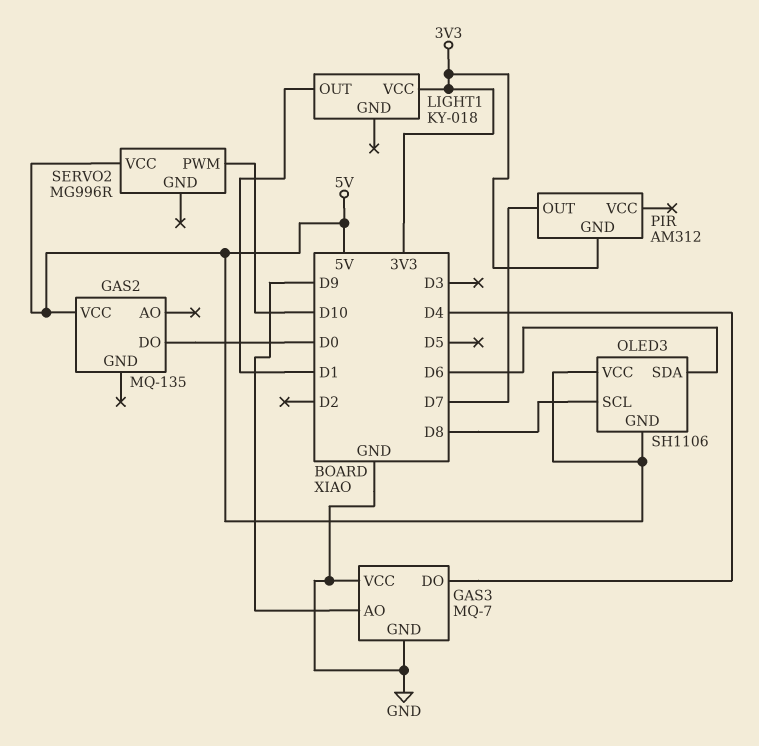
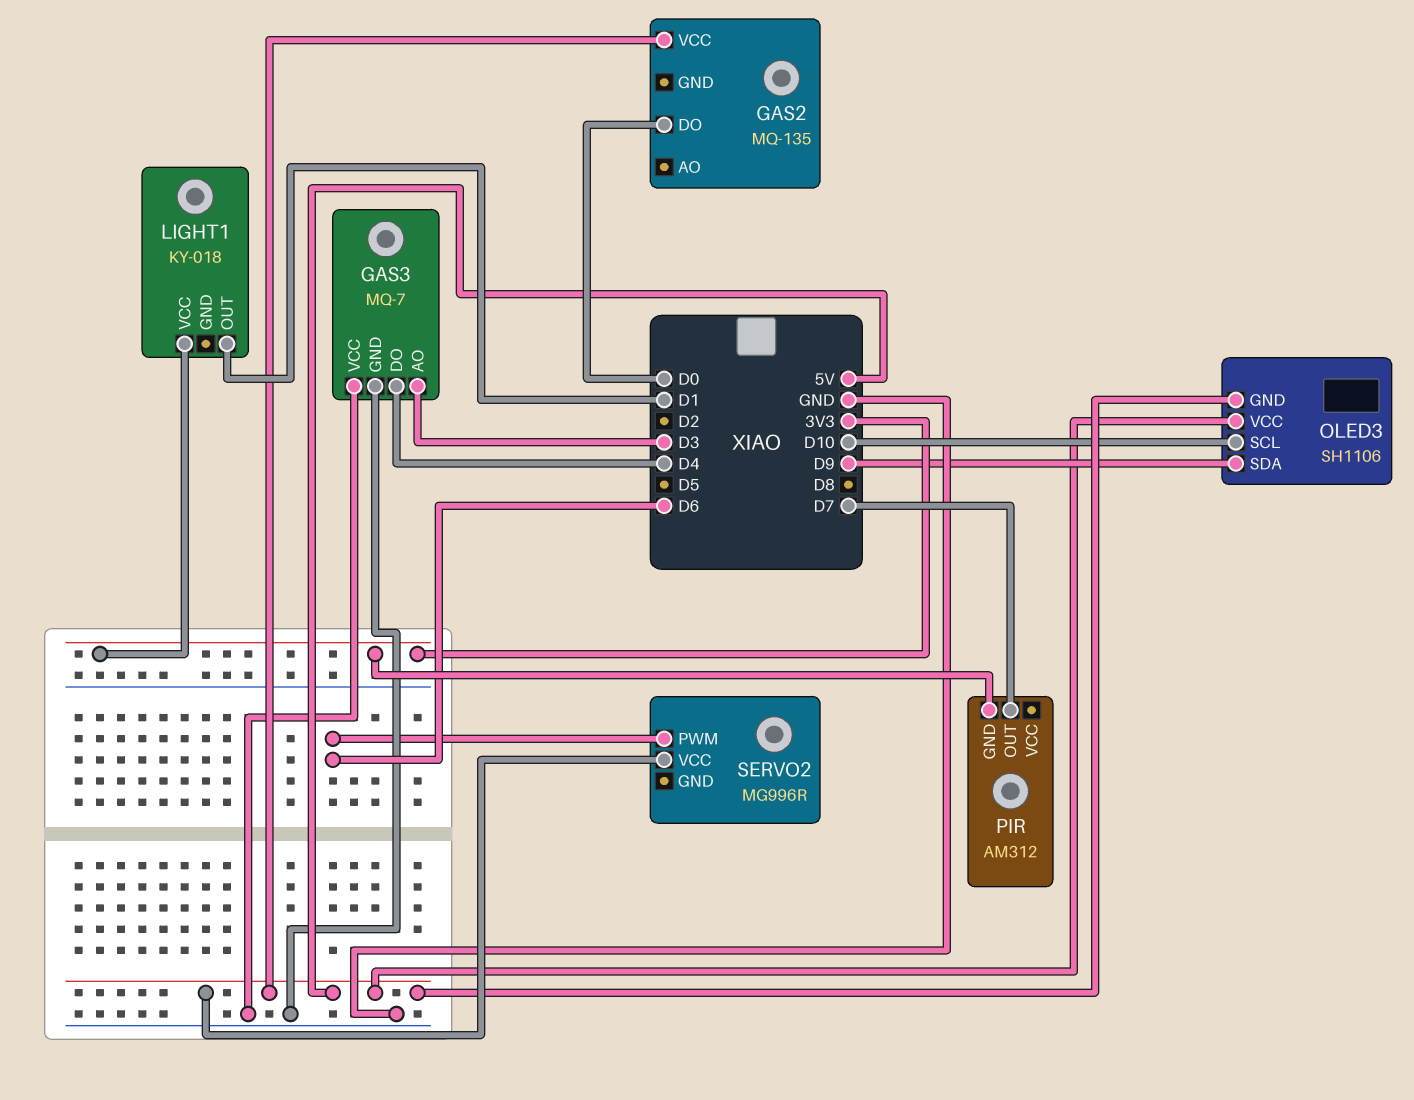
GAS3 pin AO: D9 -> D3
OLED3 pin SCL: D8 -> D10
OLED3 pin SDA: D6 -> D9
SERVO2 pin PWM: D10 -> D6

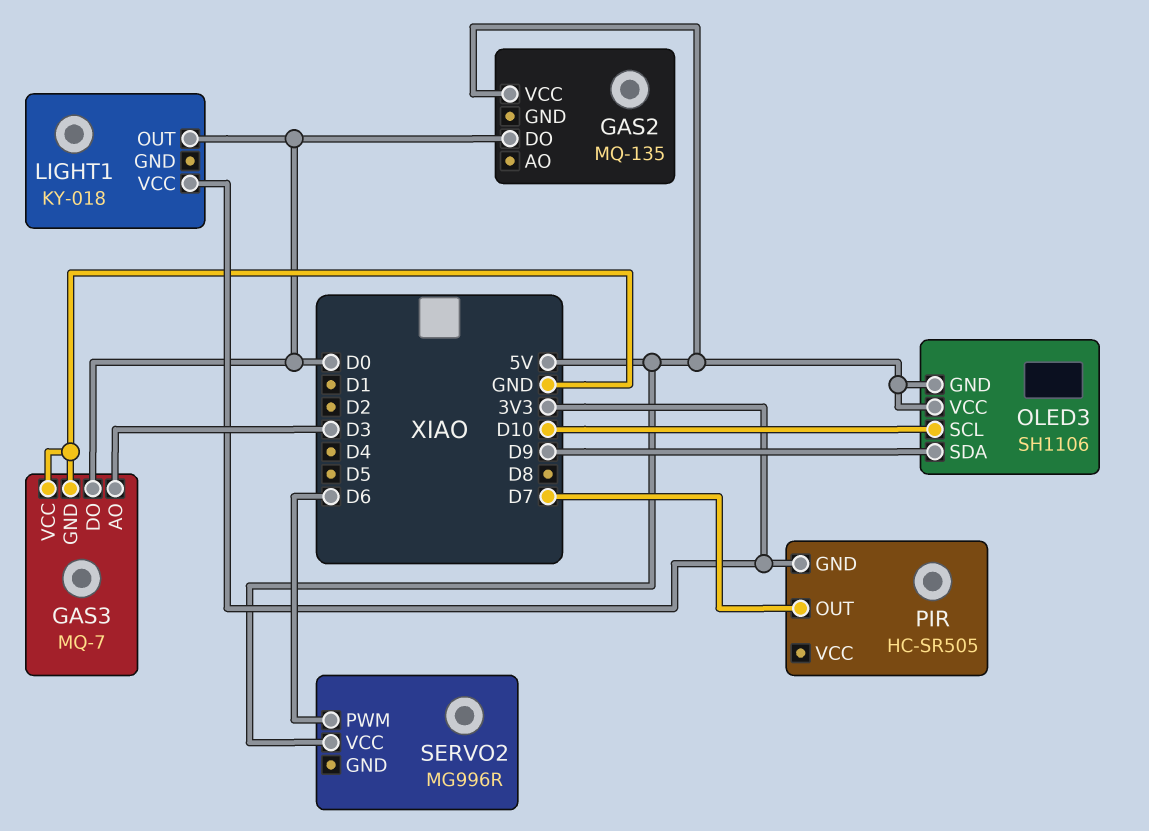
GAS3 pin DO: D4 -> D0
LIGHT1 pin OUT: D1 -> D0
PIR: AM312 -> HC-SR505

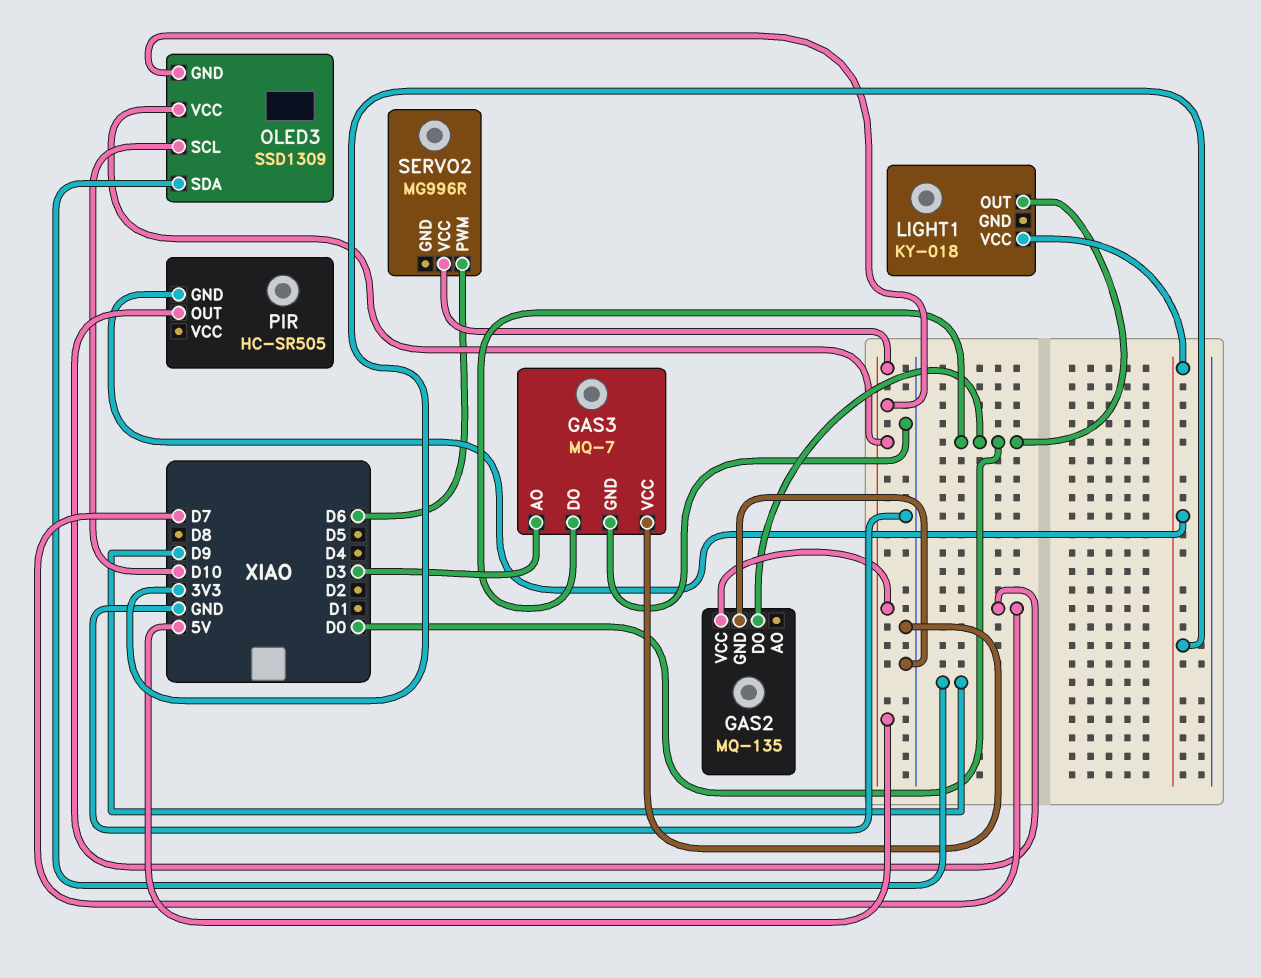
GAS2 pin GND: none -> GND
OLED3: SH1106 -> SSD1309

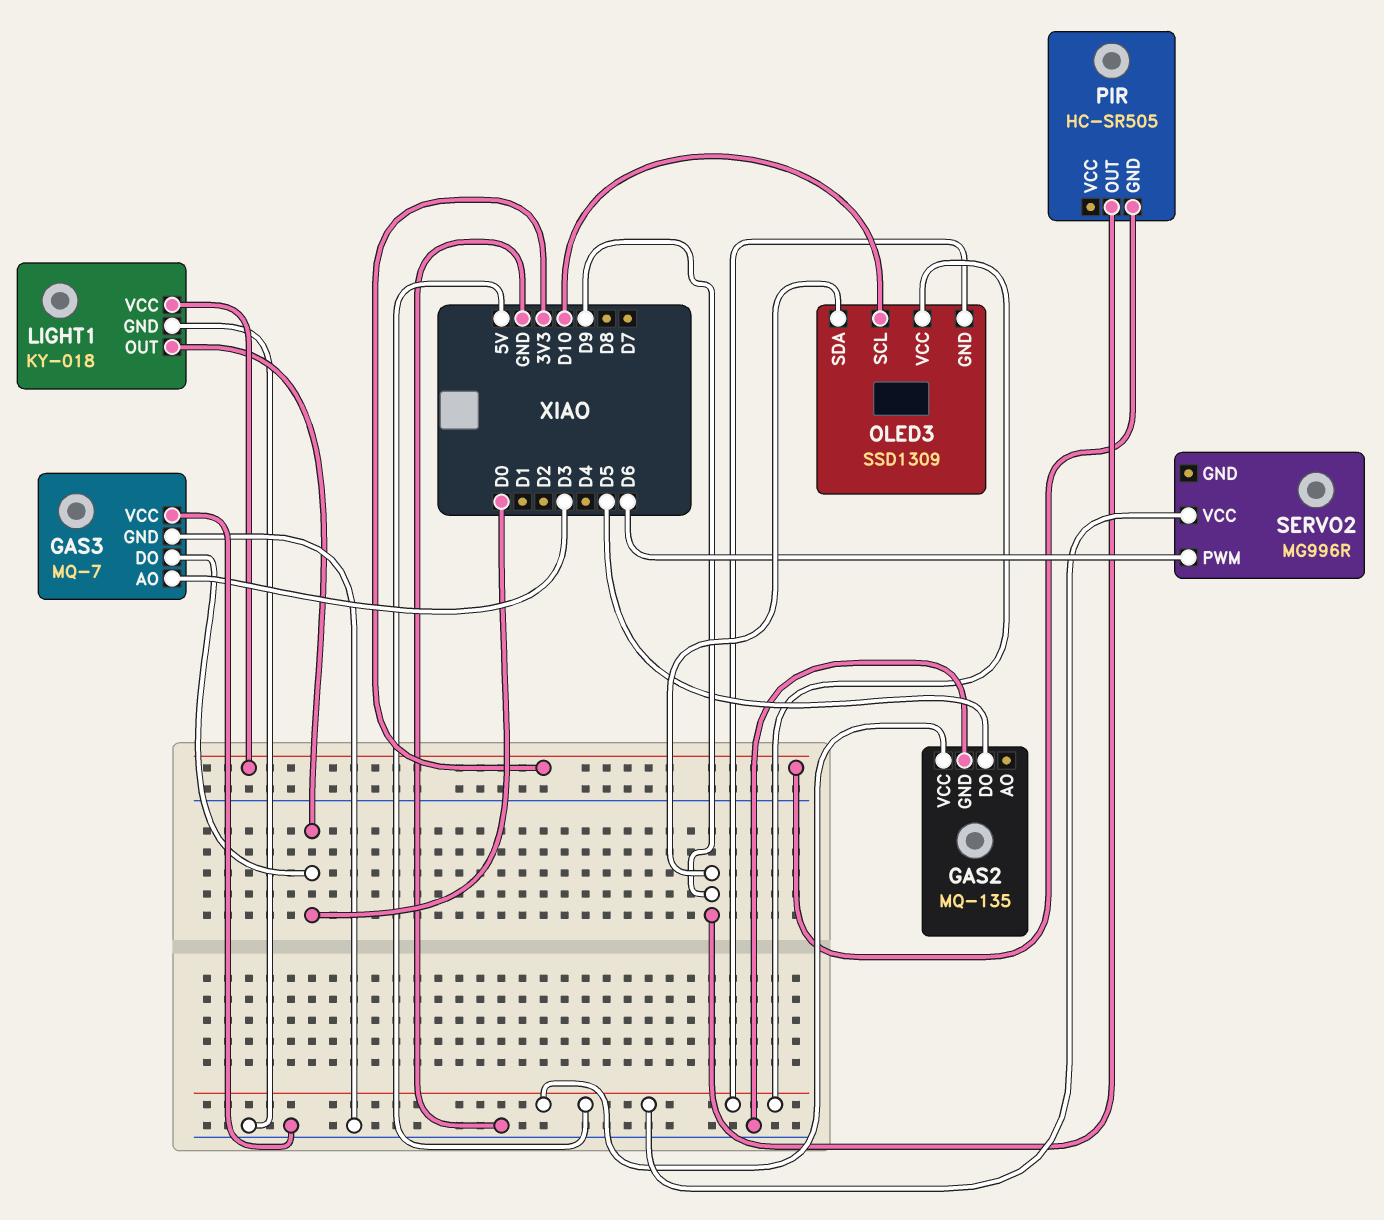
GAS2 pin DO: D0 -> D5
LIGHT1 pin GND: none -> GND
PIR pin OUT: D7 -> D9

